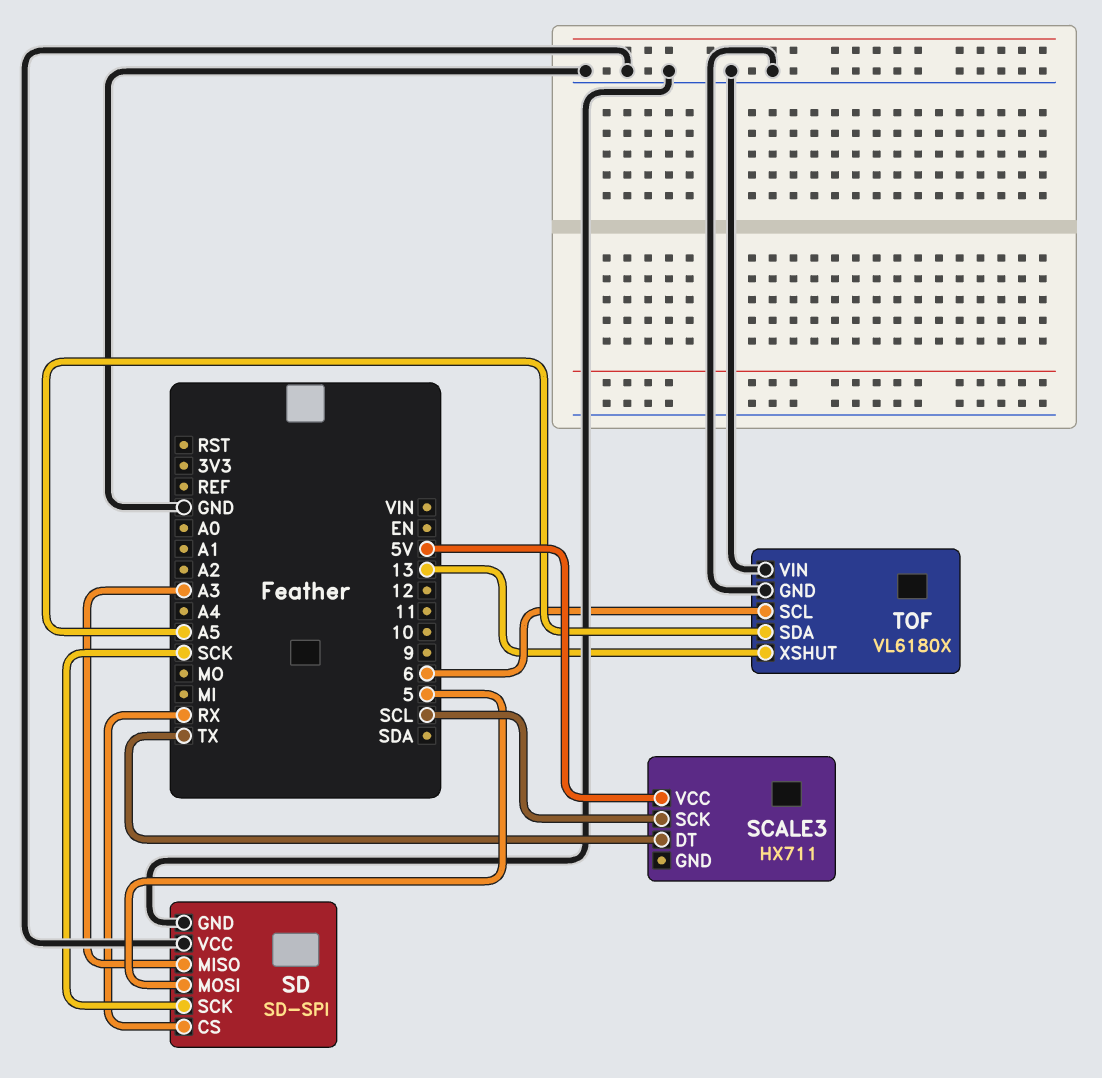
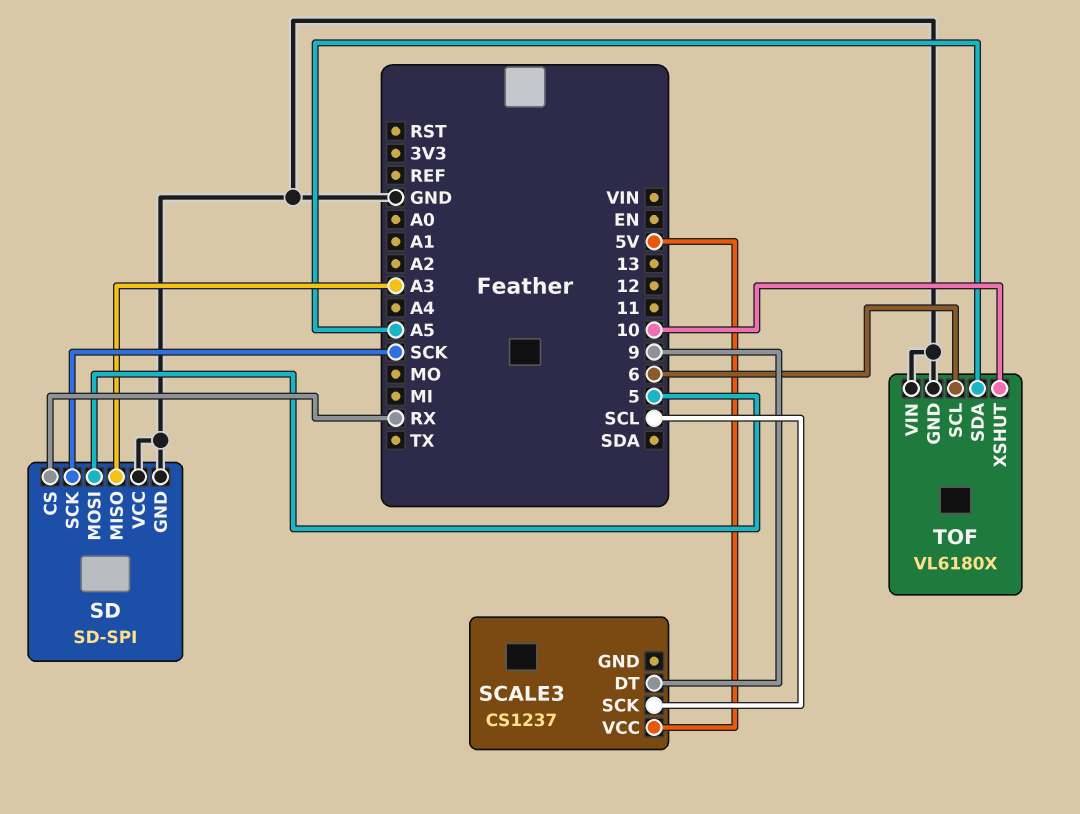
SCALE3: HX711 -> CS1237
SCALE3 pin DT: TX -> 9
TOF pin XSHUT: 13 -> 10

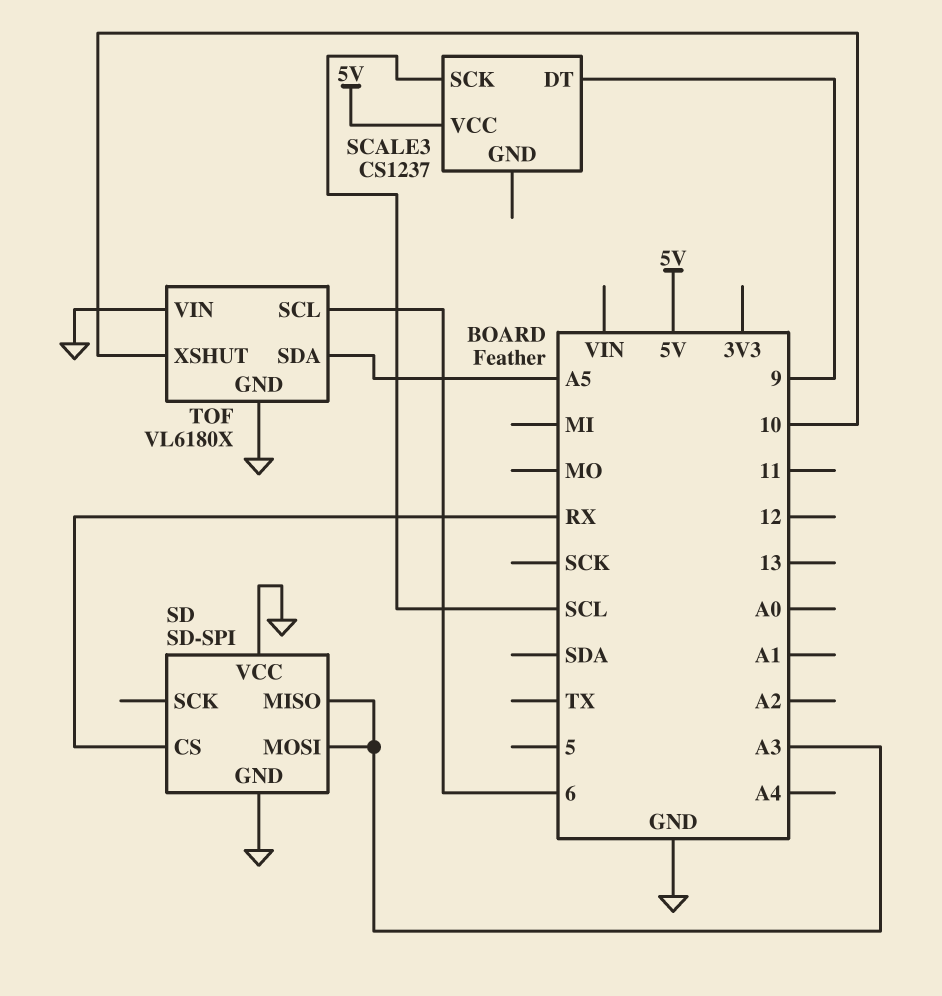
SD pin MOSI: 5 -> A3
SD pin SCK: SCK -> none

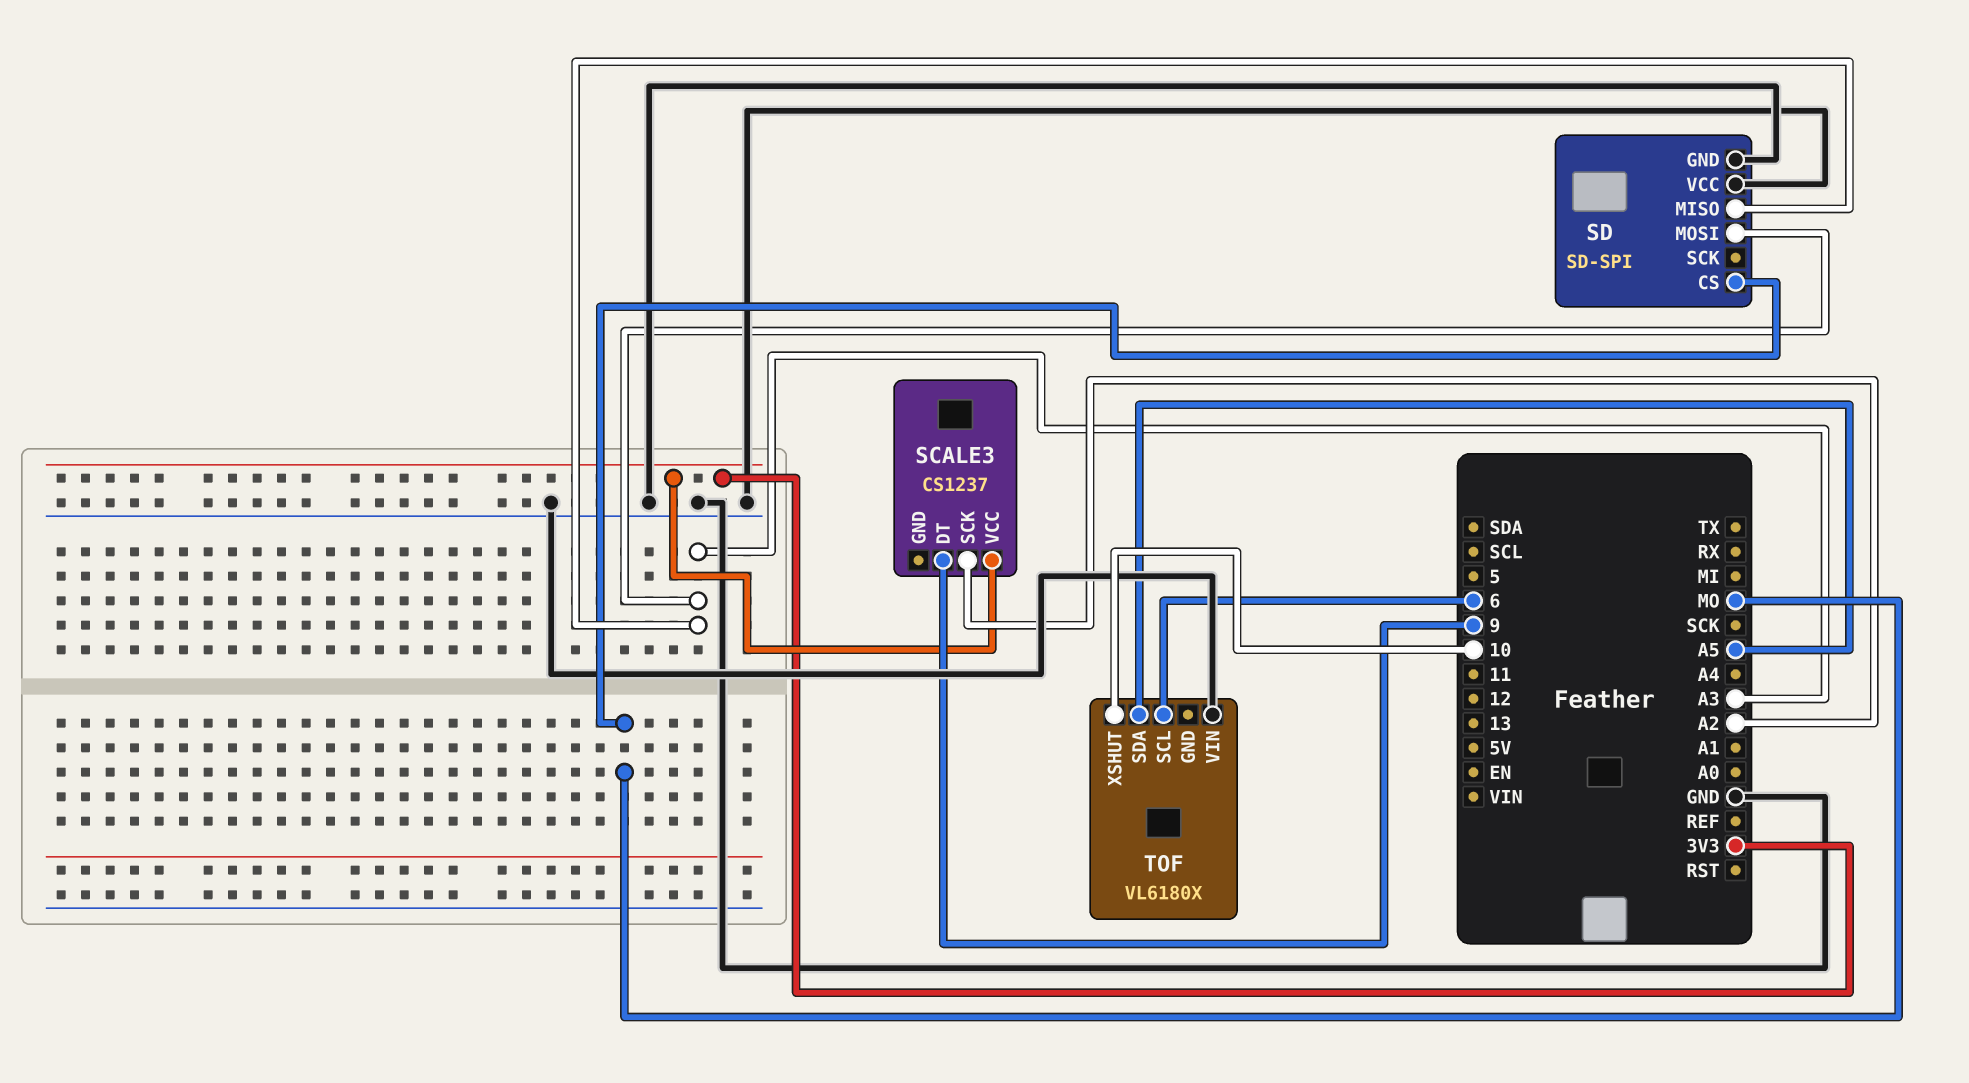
SCALE3 pin SCK: SCL -> A2
SCALE3 pin VCC: 5V -> 3V3
SD pin CS: RX -> MO
TOF pin GND: GND -> none

